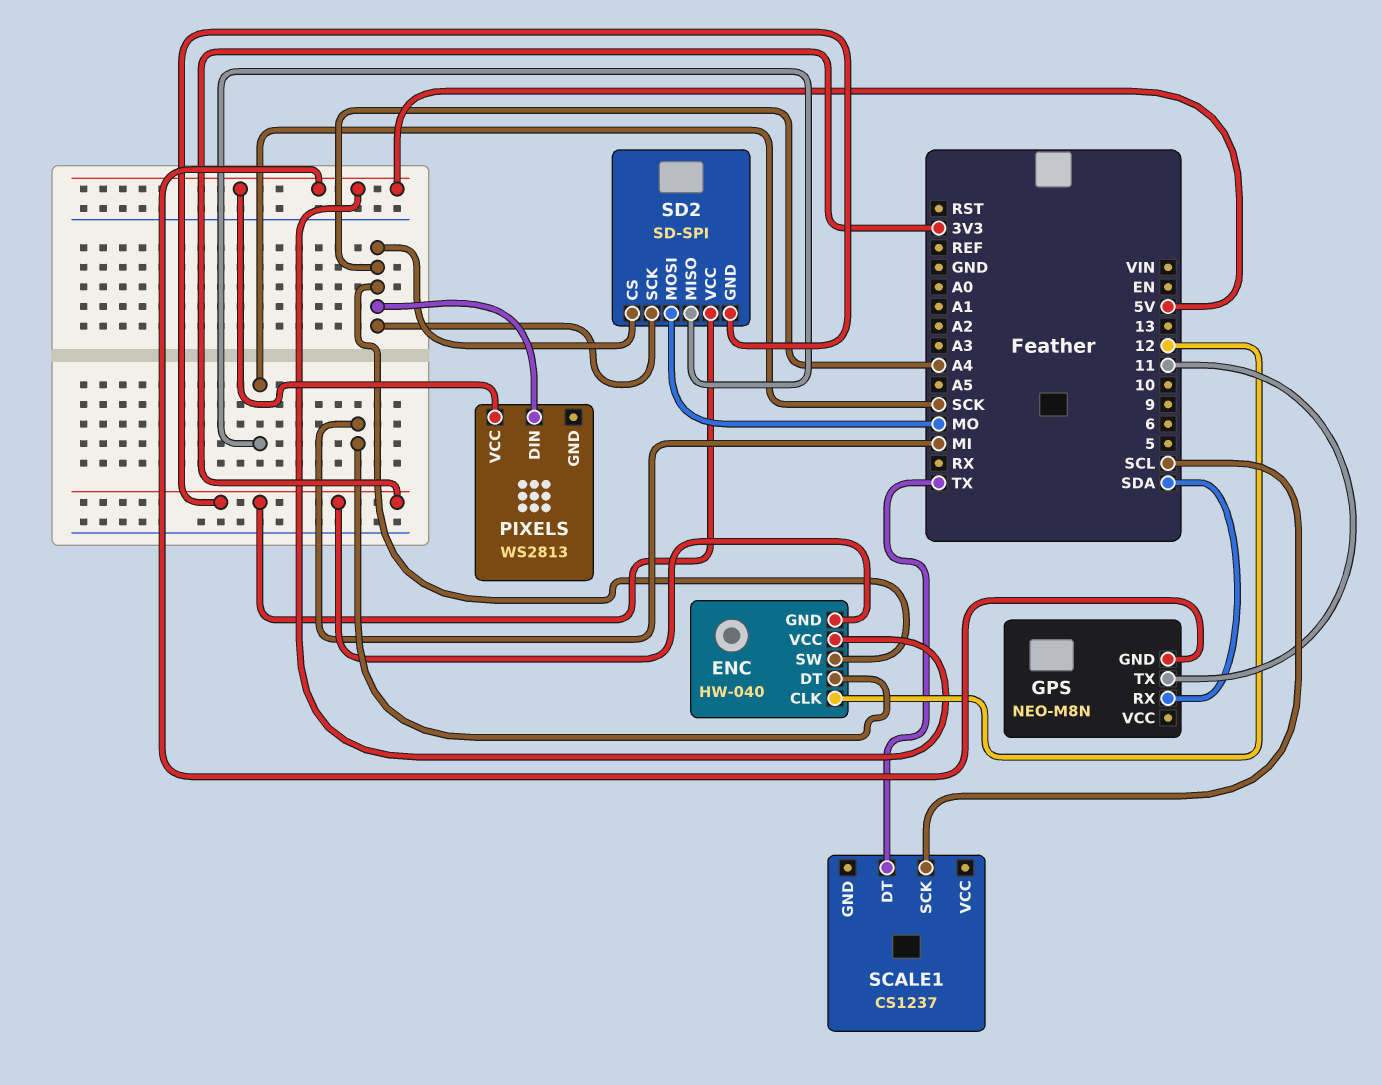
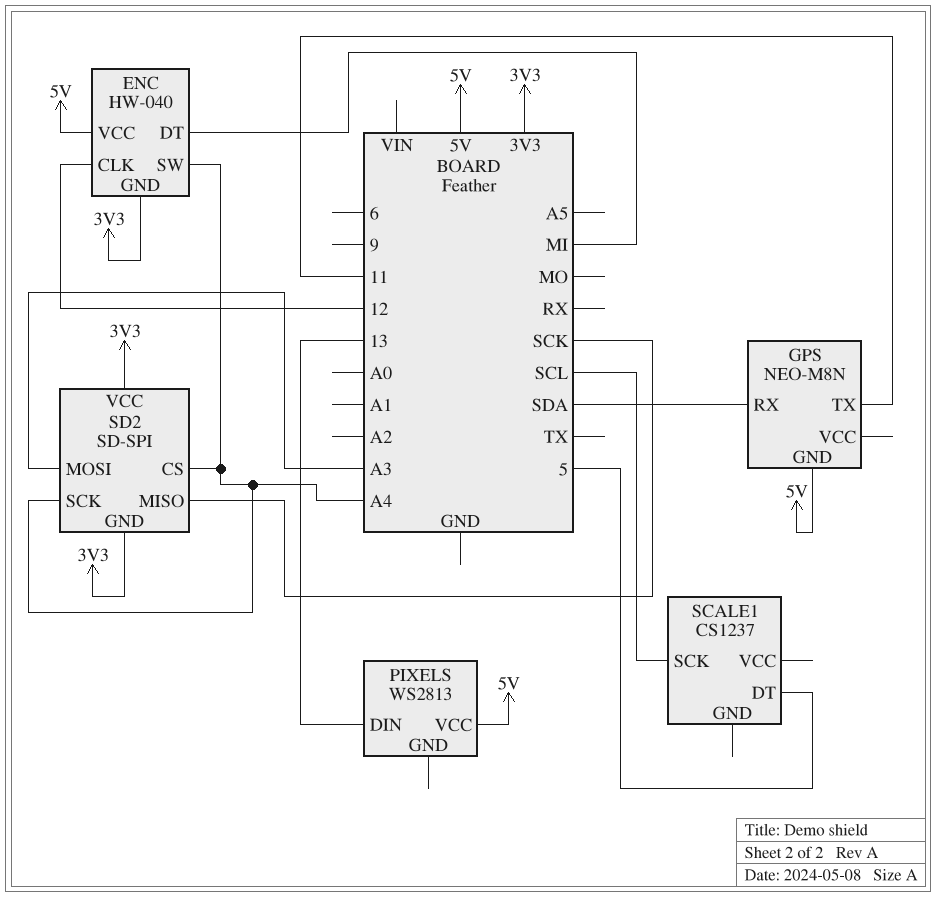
PIXELS pin DIN: A4 -> 13
SCALE1 pin DT: TX -> 5
SD2 pin MOSI: MO -> A3

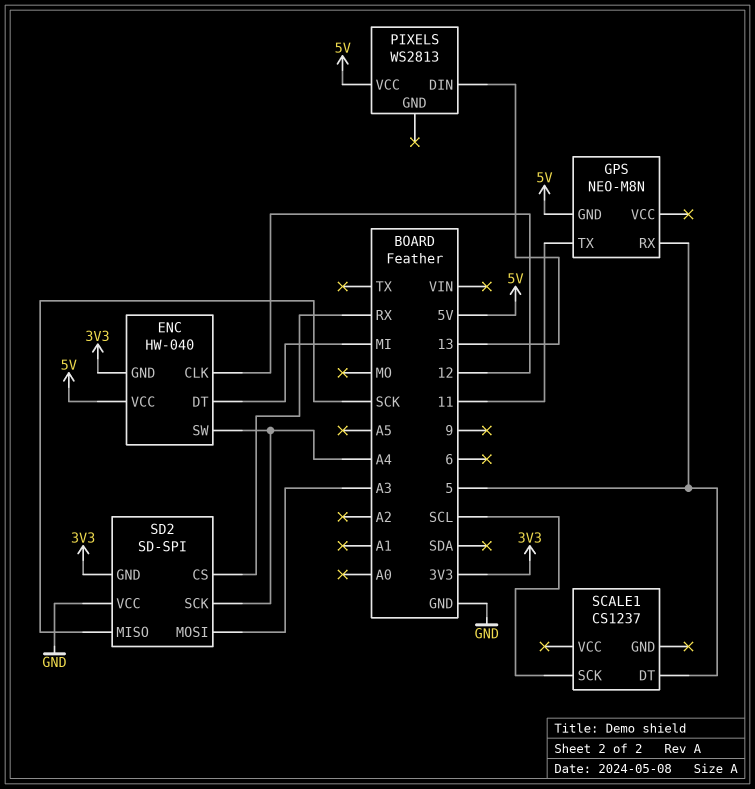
GPS pin RX: SDA -> 5
SD2 pin CS: A4 -> RX
SD2 pin VCC: 3V3 -> GND

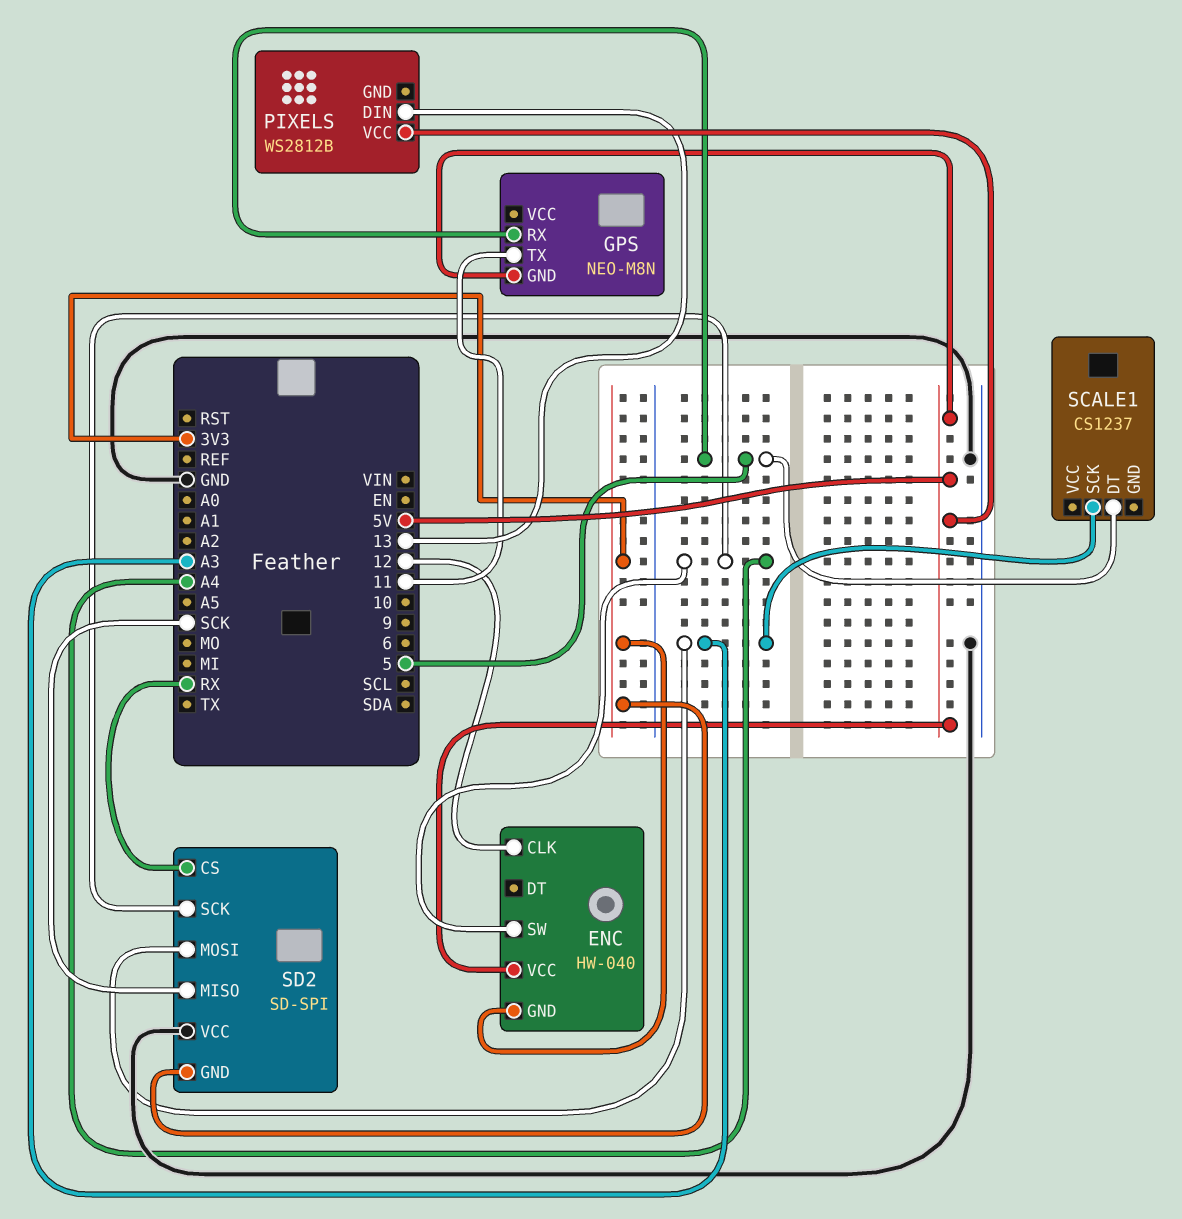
ENC pin DT: MI -> none
PIXELS: WS2813 -> WS2812B
SCALE1 pin SCK: SCL -> A3

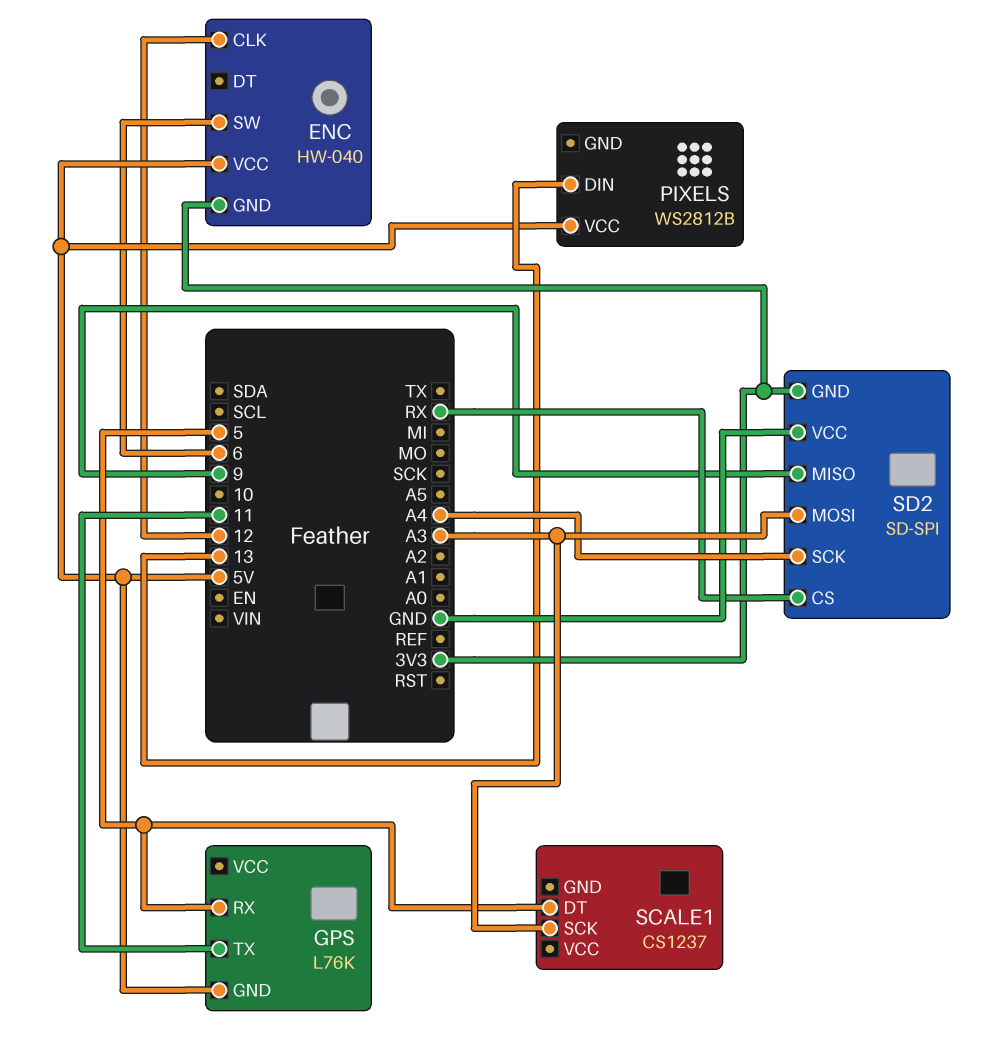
ENC pin SW: A4 -> 6
GPS: NEO-M8N -> L76K
SD2 pin MISO: SCK -> 9

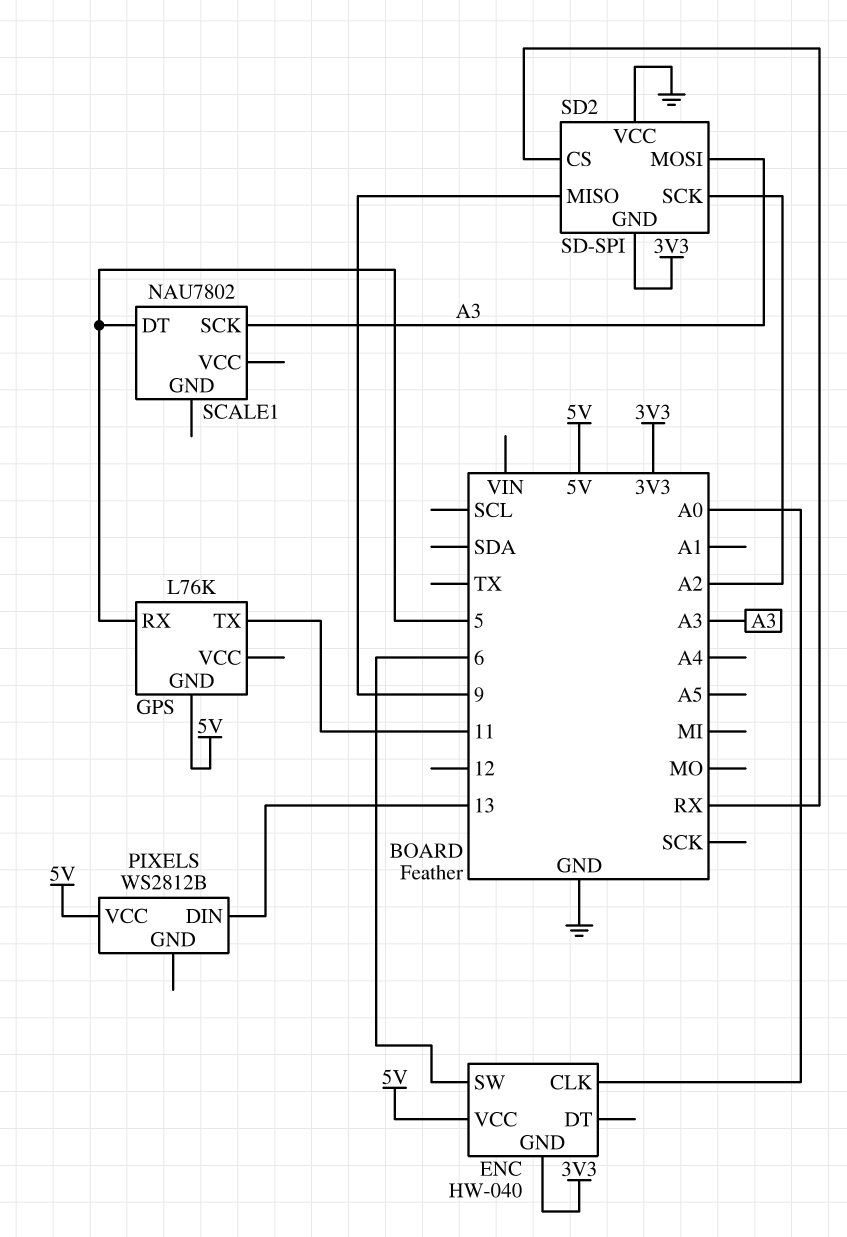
ENC pin CLK: 12 -> A0
SCALE1: CS1237 -> NAU7802
SD2 pin SCK: A4 -> A2

